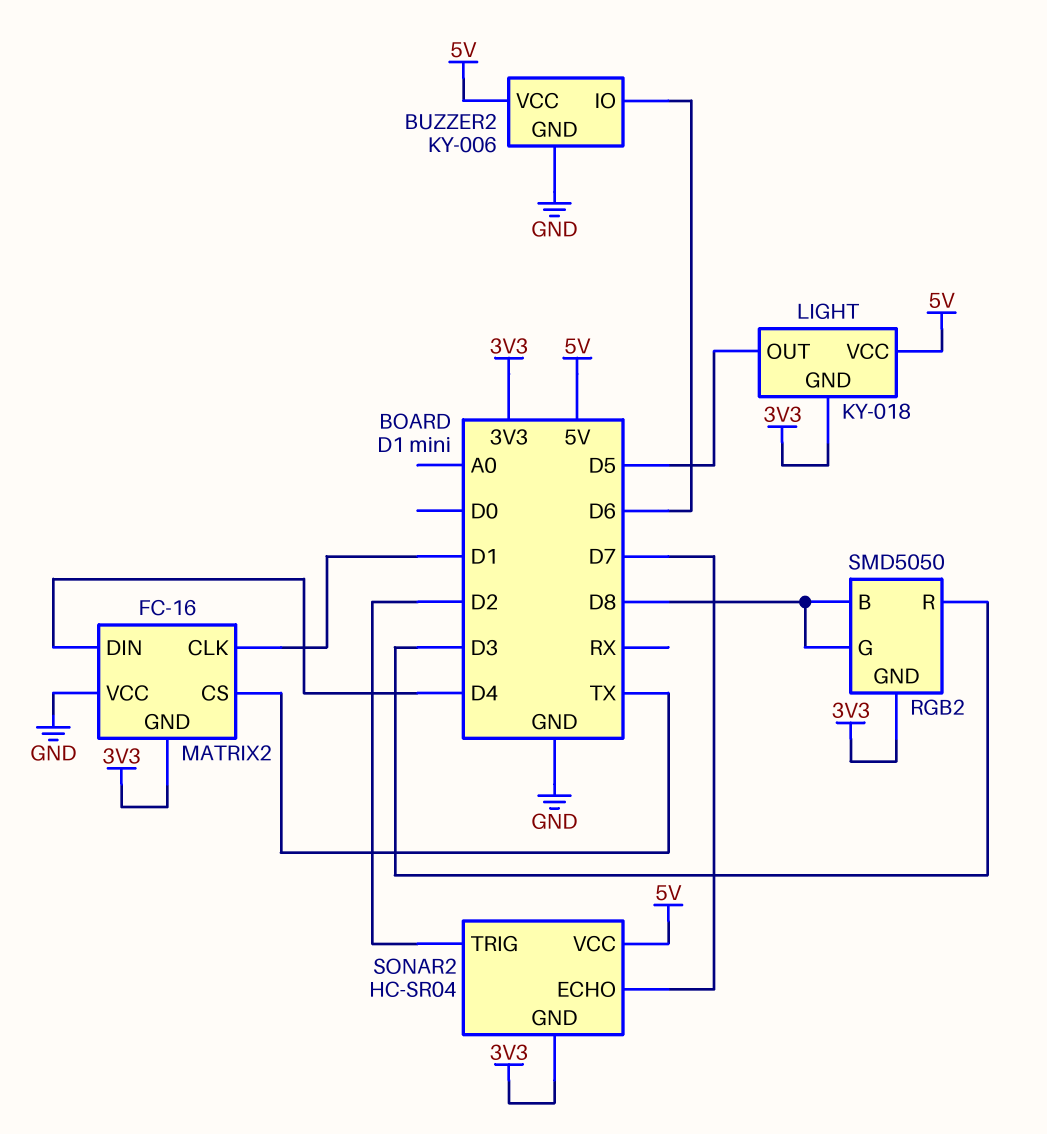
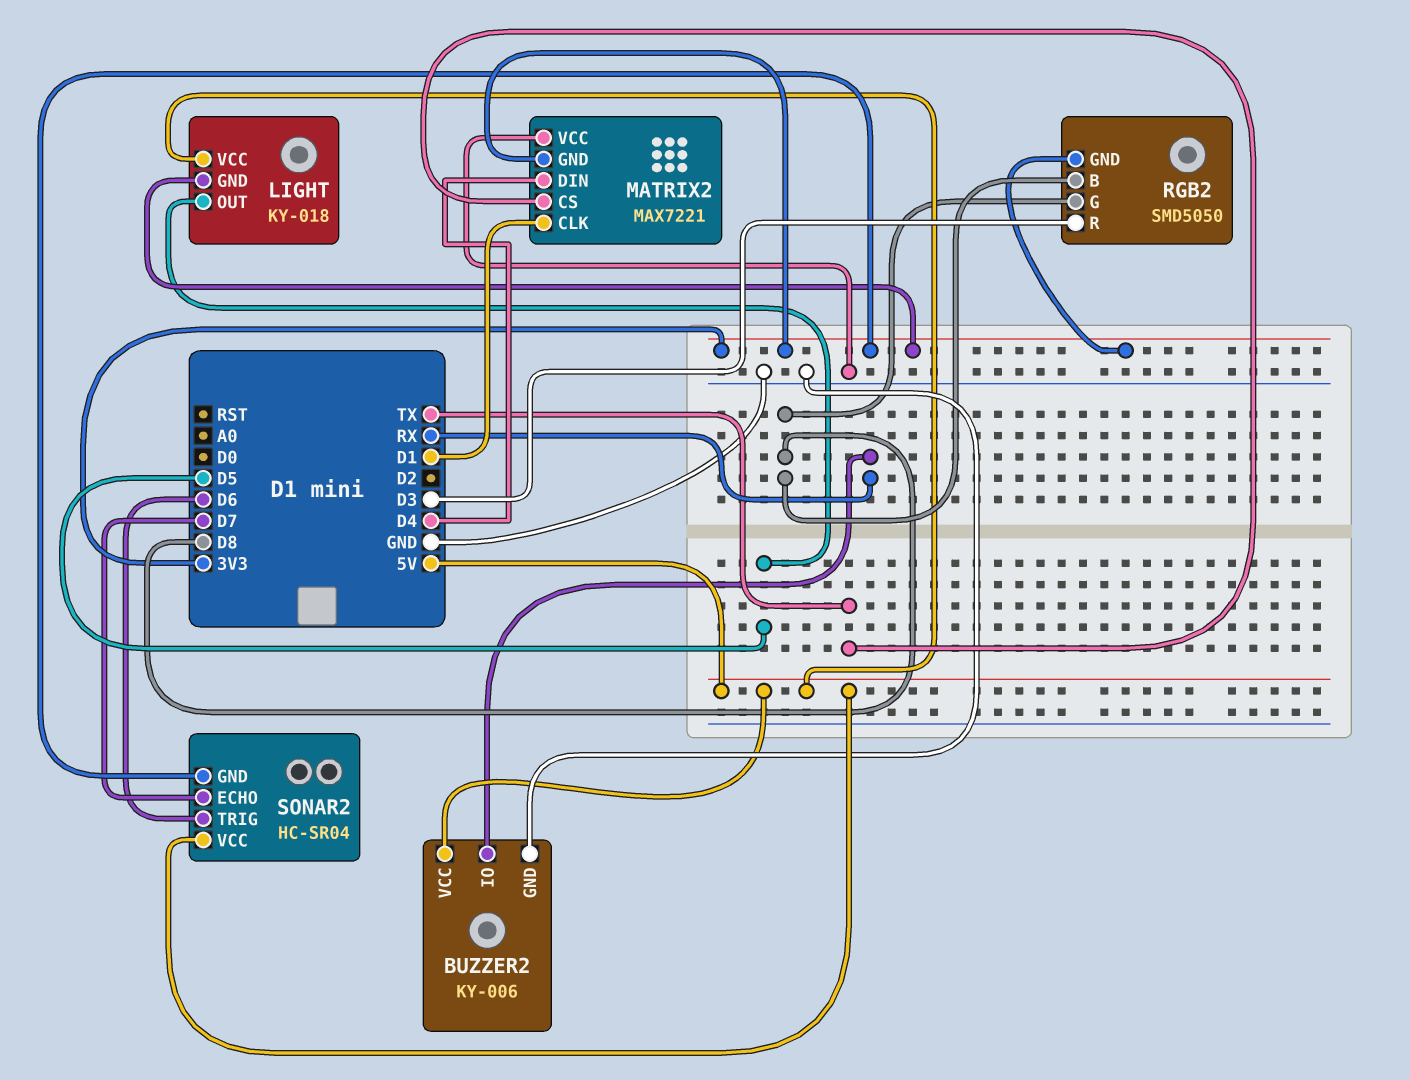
BUZZER2 pin IO: D6 -> RX
MATRIX2: FC-16 -> MAX7221
SONAR2 pin TRIG: D2 -> D6

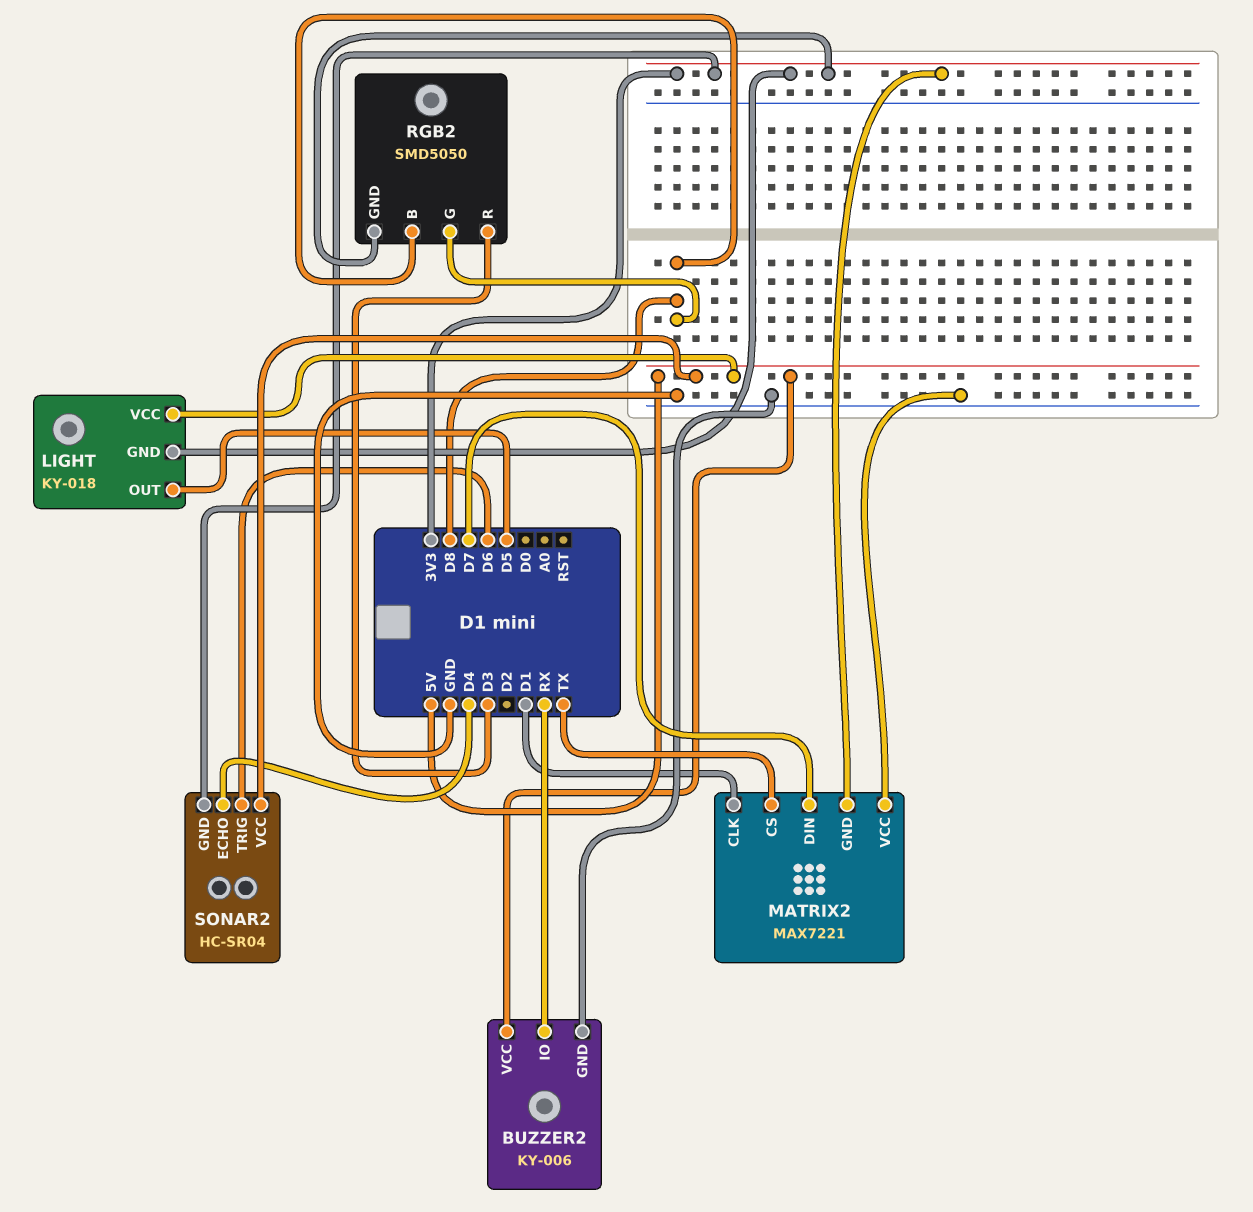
MATRIX2 pin DIN: D4 -> D7
SONAR2 pin ECHO: D7 -> D4

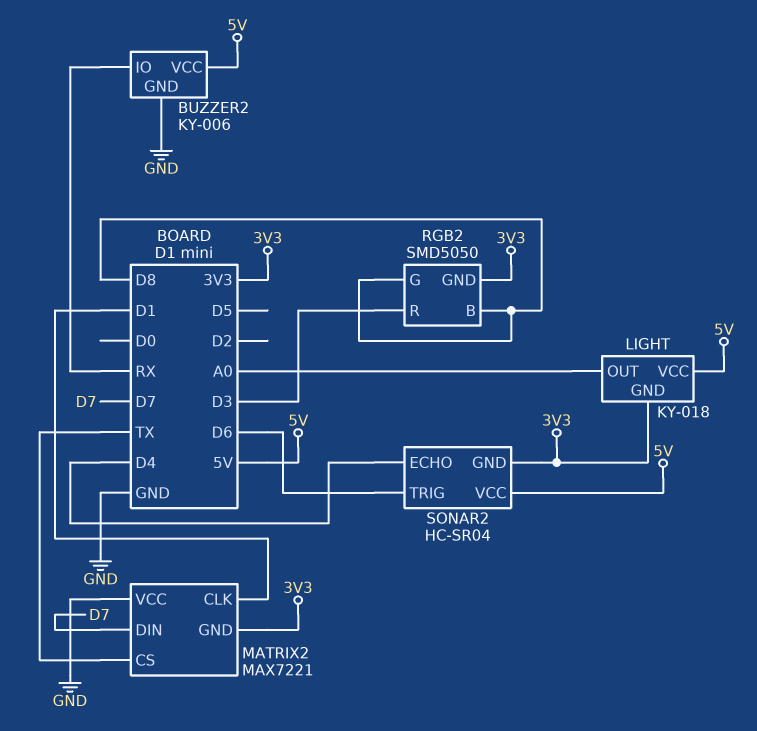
LIGHT pin OUT: D5 -> A0

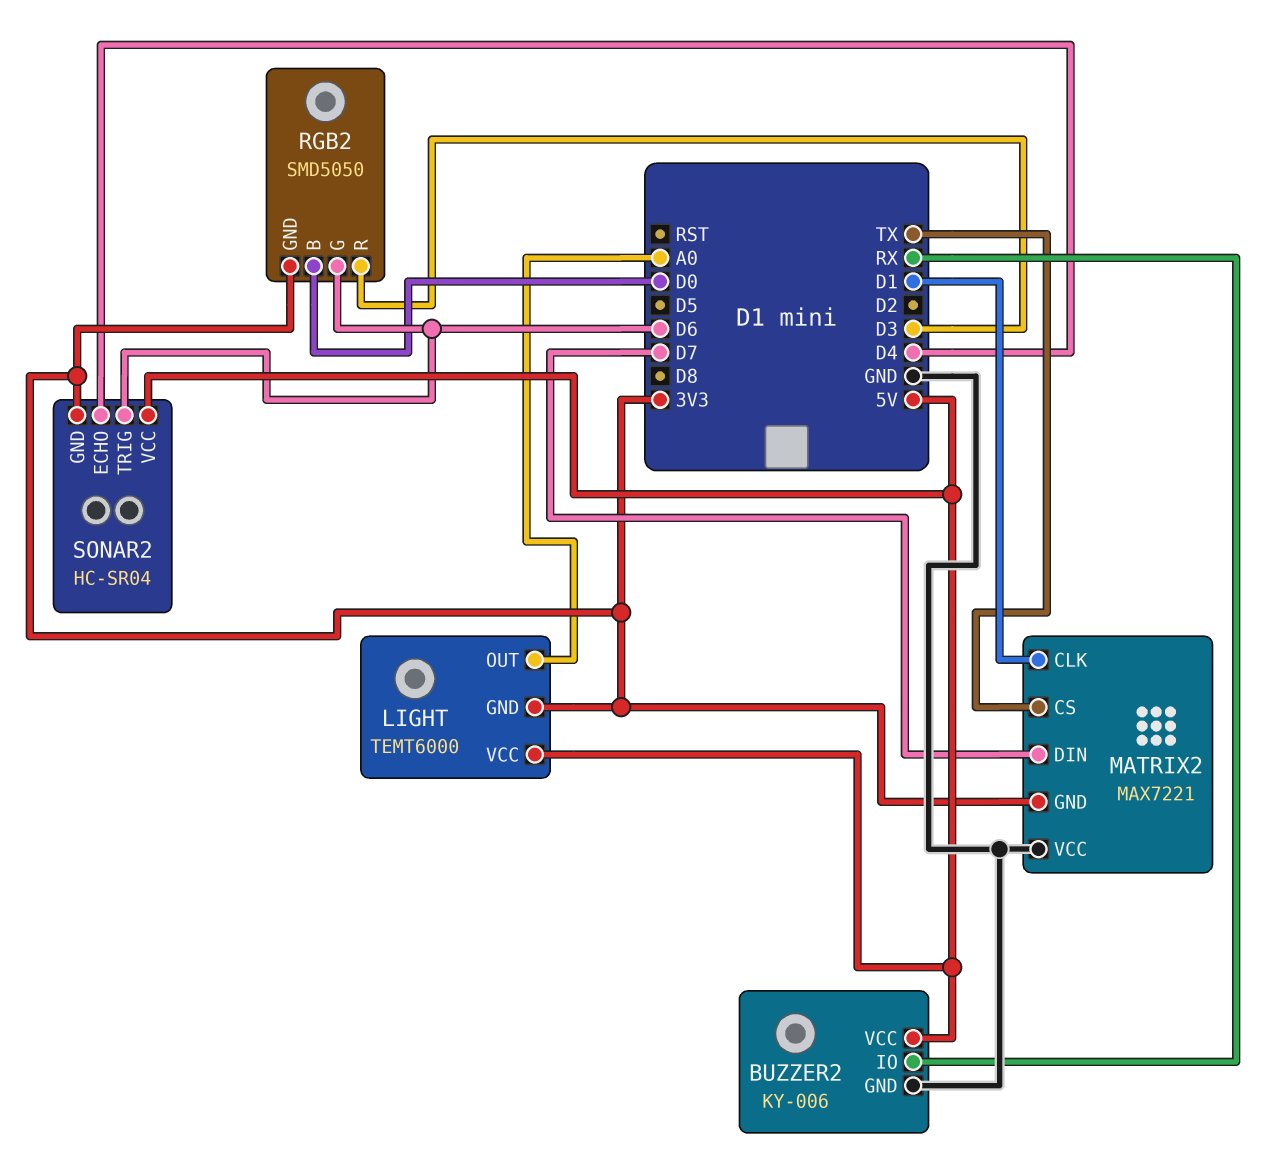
LIGHT: KY-018 -> TEMT6000
RGB2 pin B: D8 -> D0
RGB2 pin G: D8 -> D6

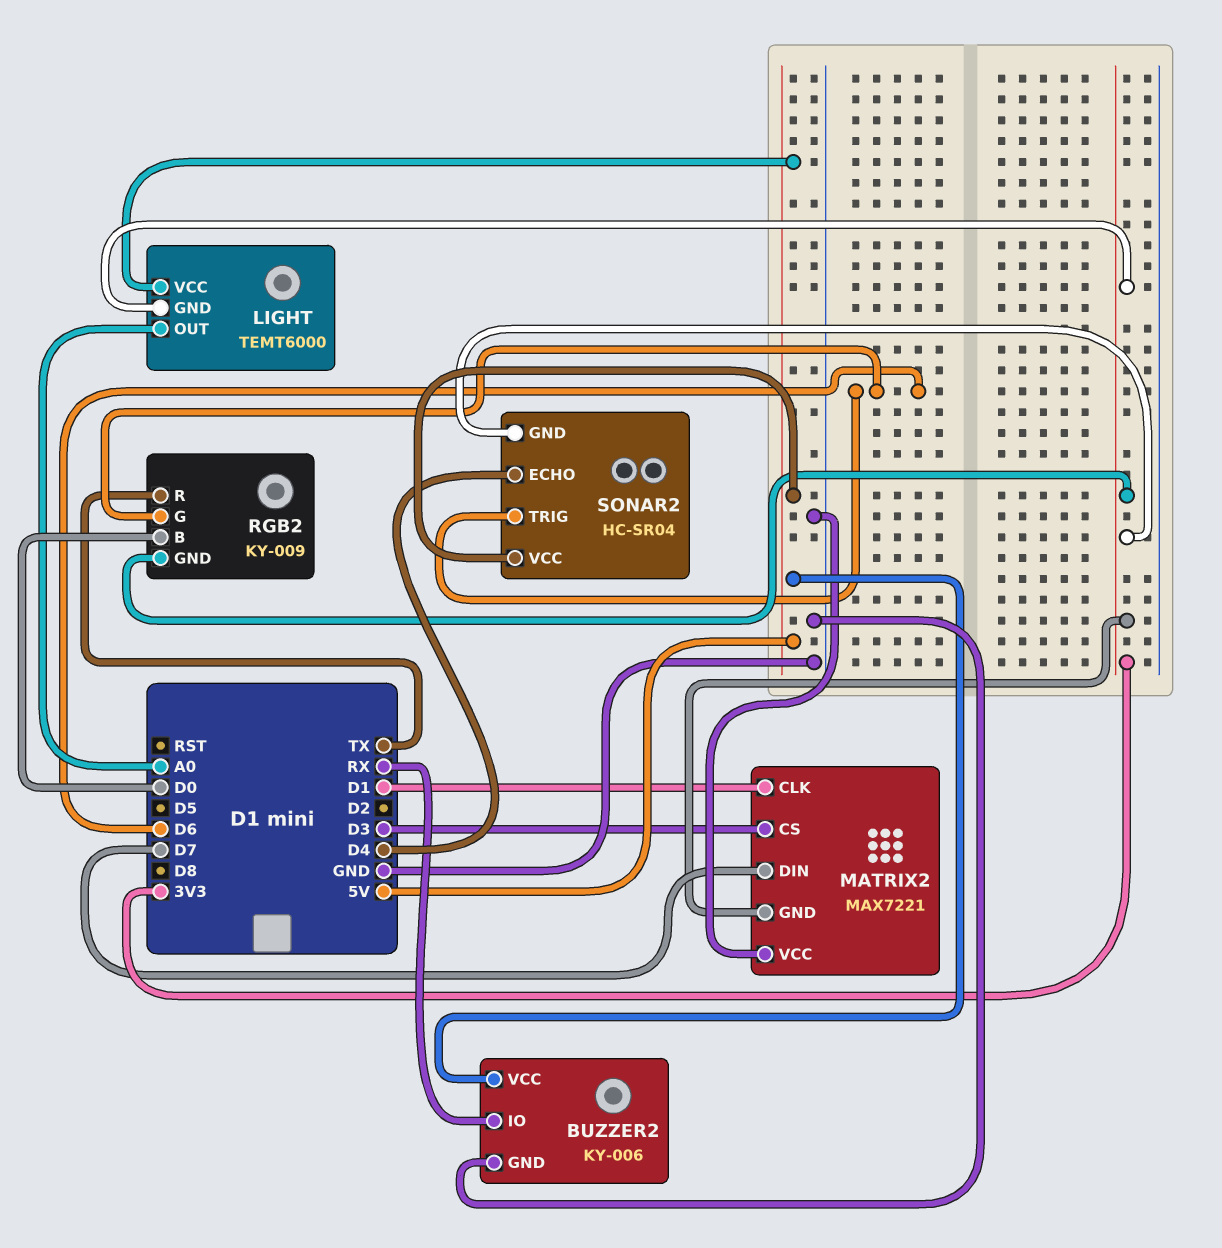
MATRIX2 pin CS: TX -> D3
RGB2: SMD5050 -> KY-009
RGB2 pin R: D3 -> TX

